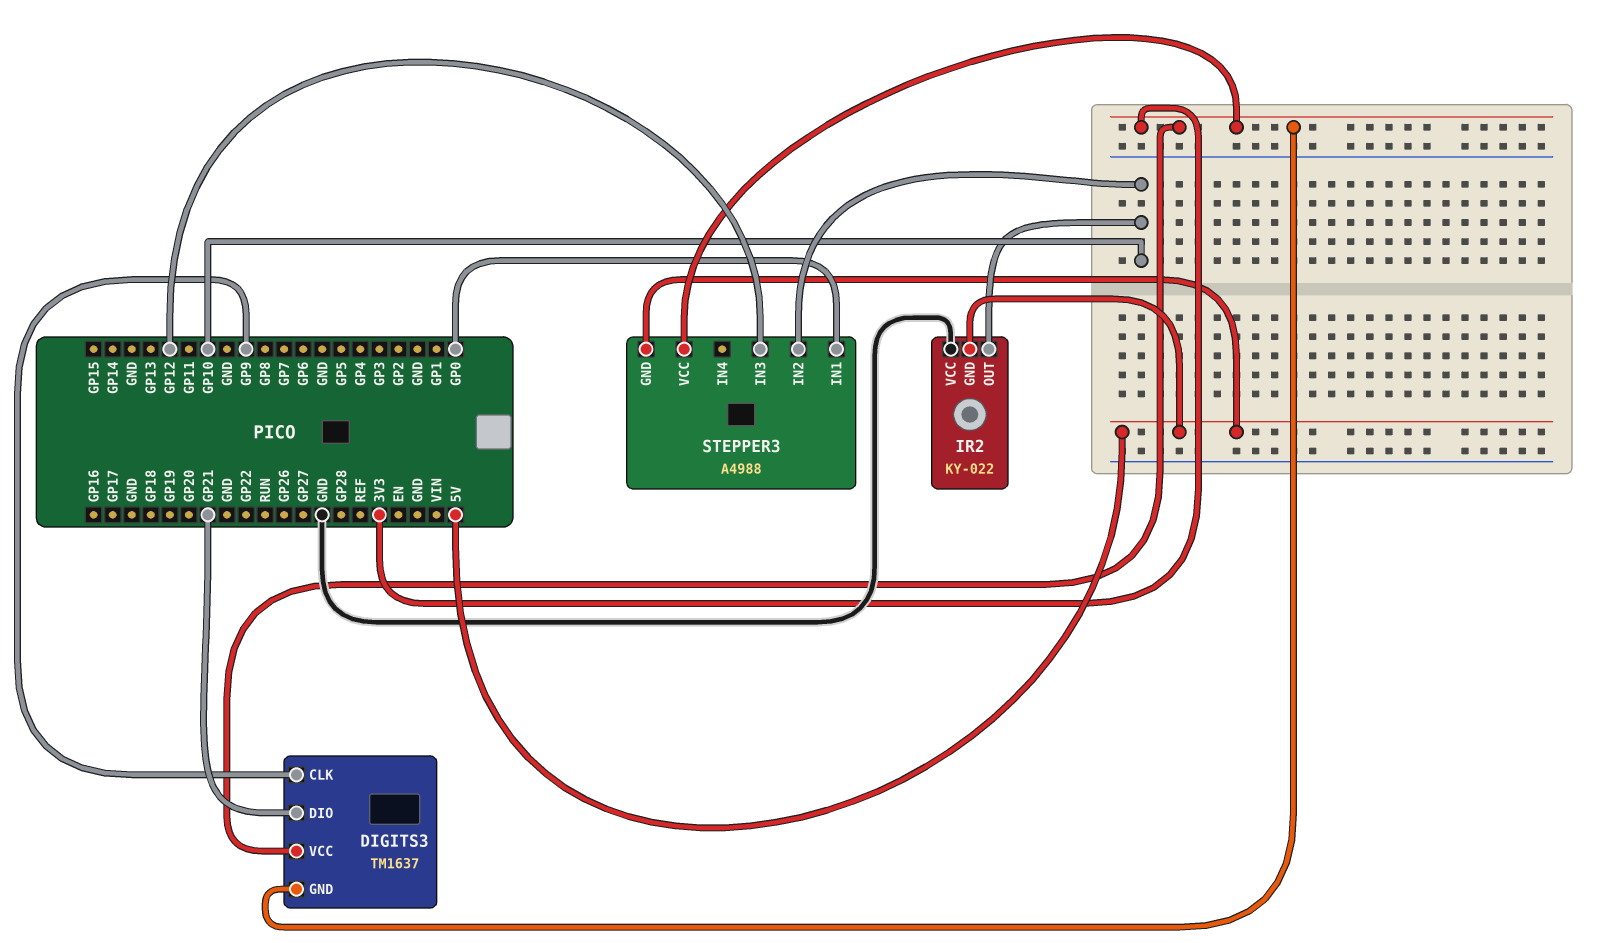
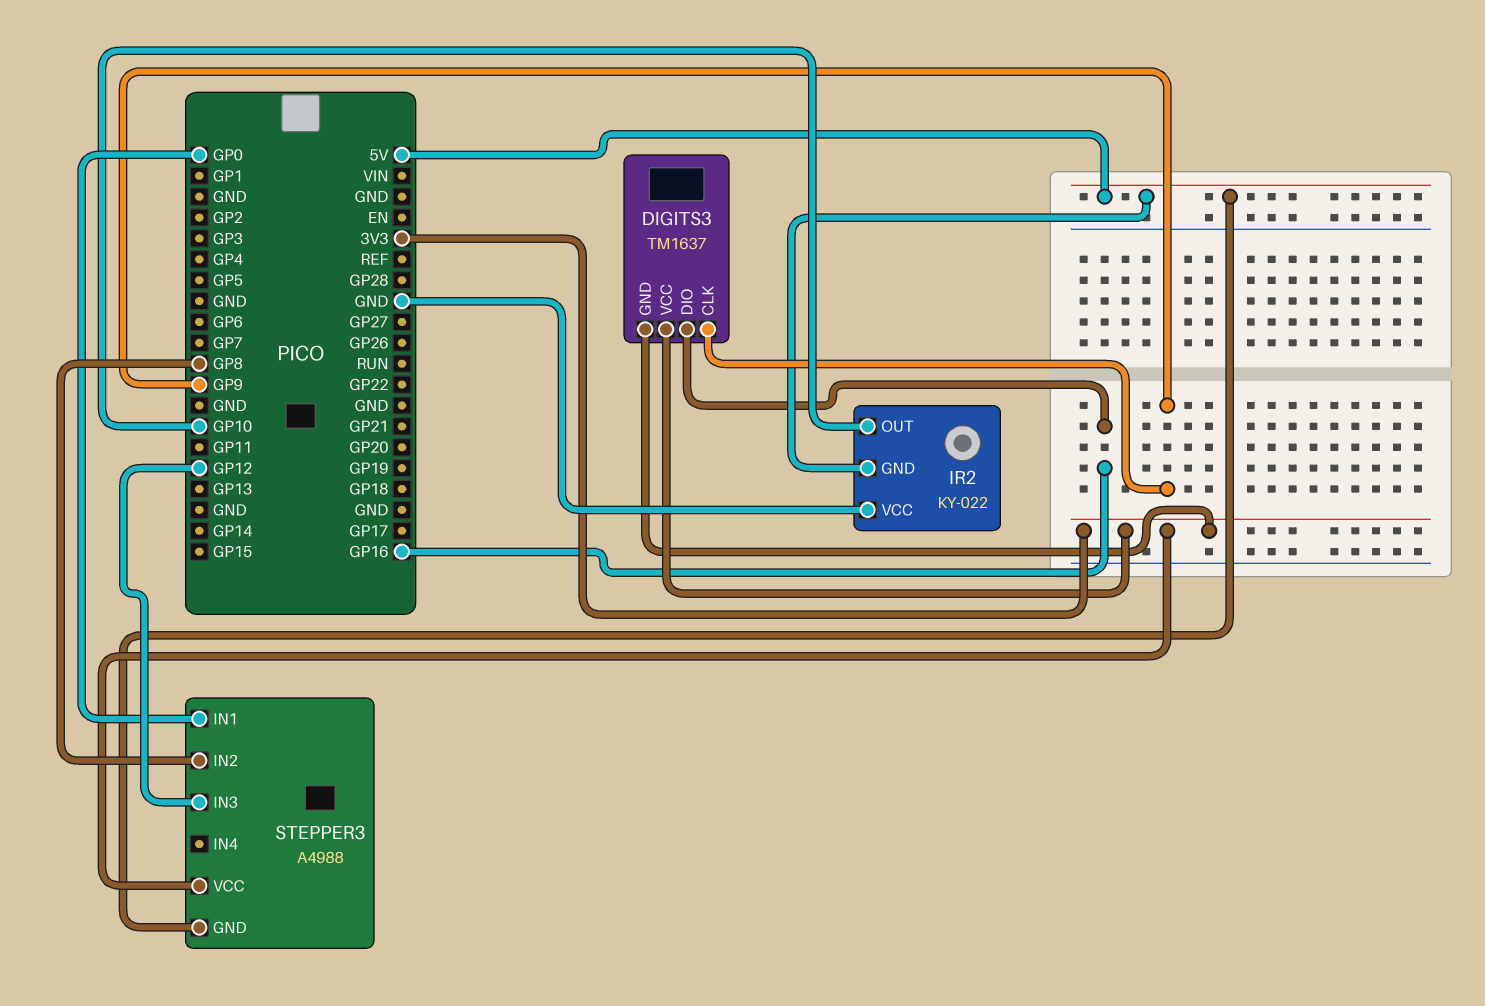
DIGITS3 pin DIO: GP21 -> GP16
STEPPER3 pin IN2: GP10 -> GP8

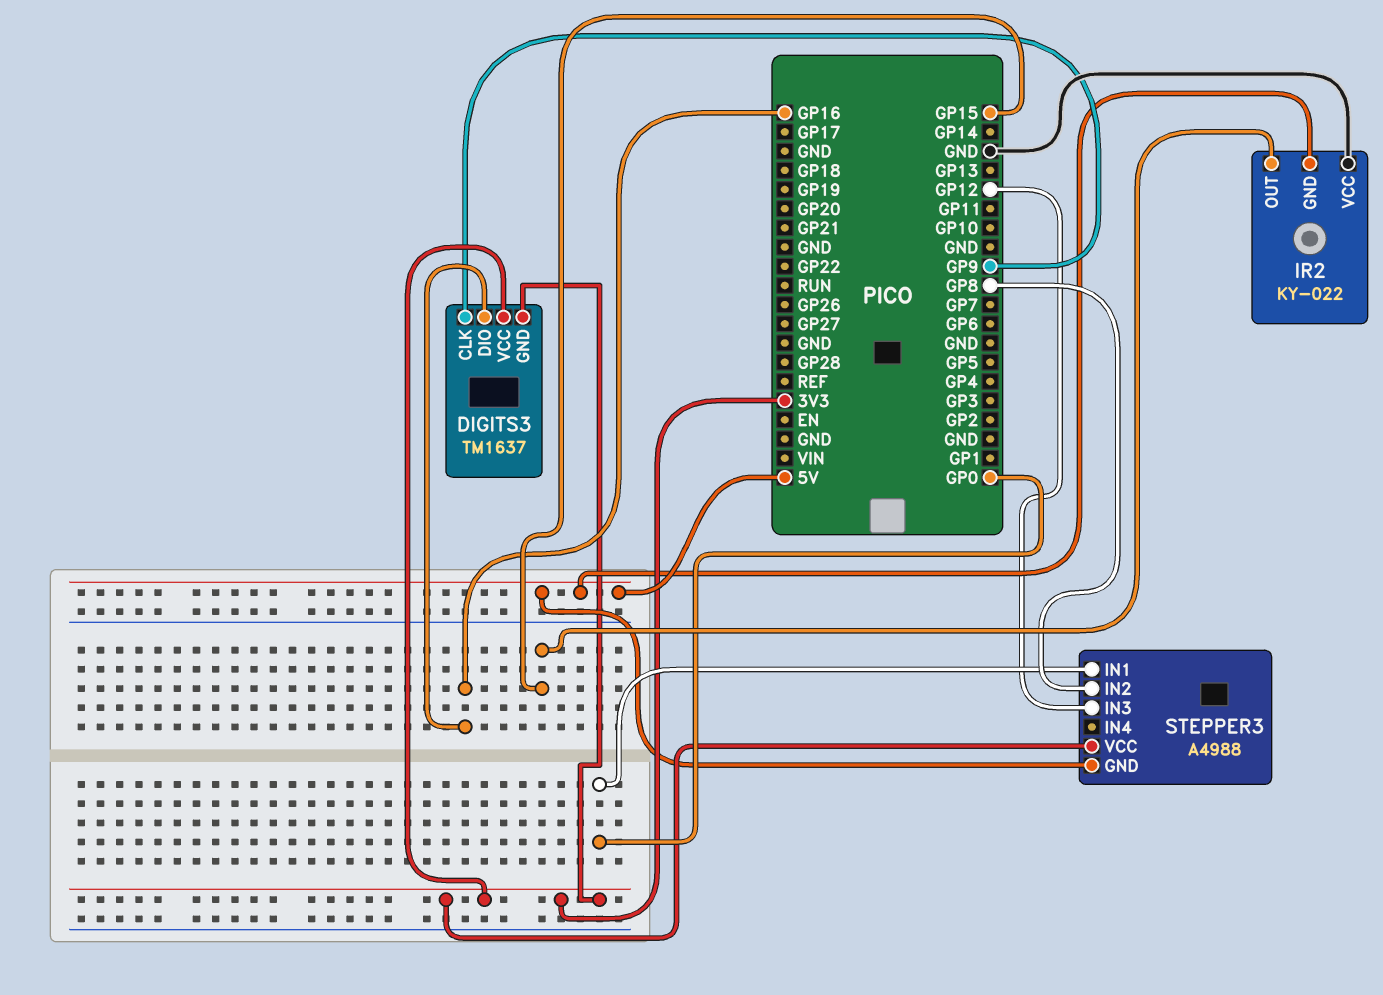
IR2 pin OUT: GP10 -> GP15

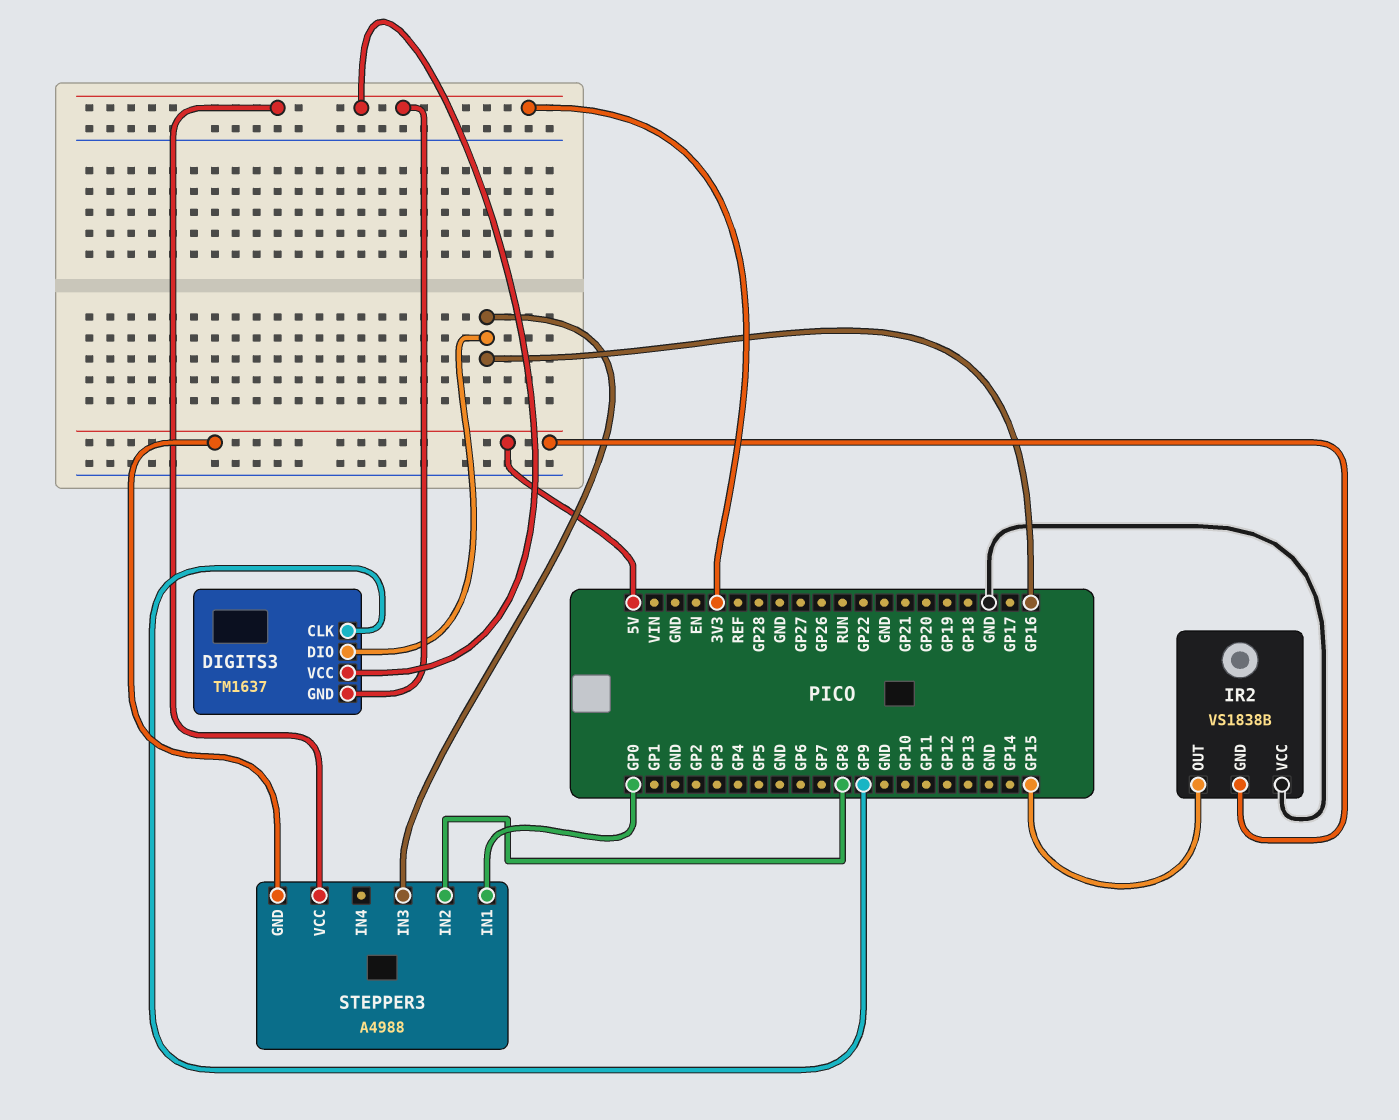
IR2: KY-022 -> VS1838B
STEPPER3 pin IN3: GP12 -> GP16

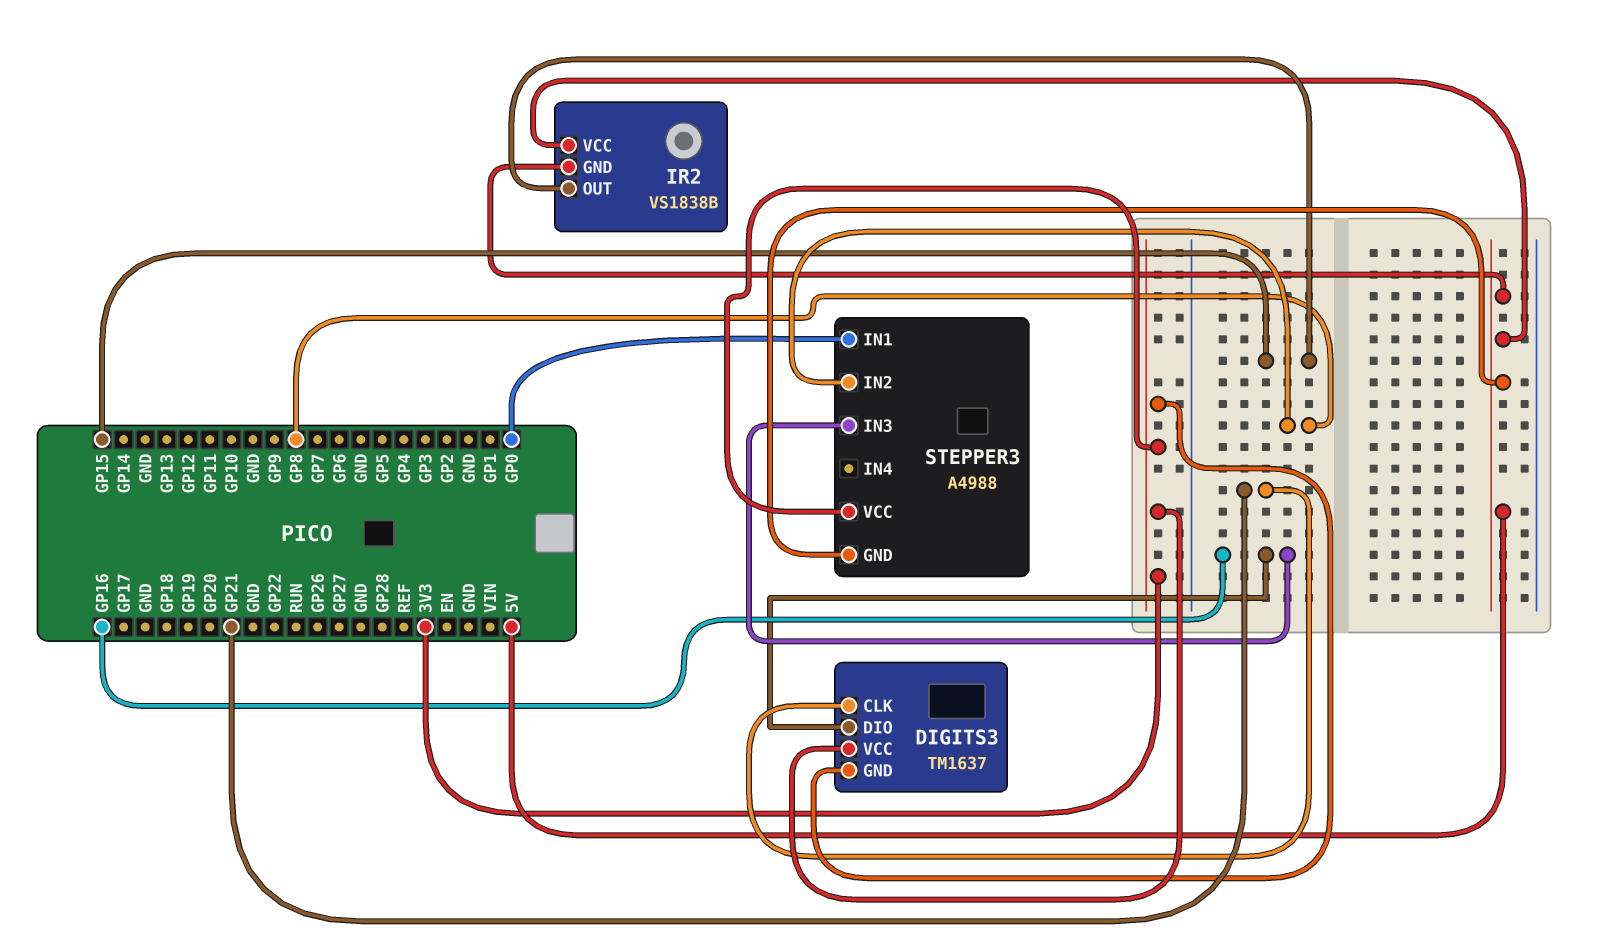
DIGITS3 pin CLK: GP9 -> GP21
IR2 pin VCC: GND -> 5V

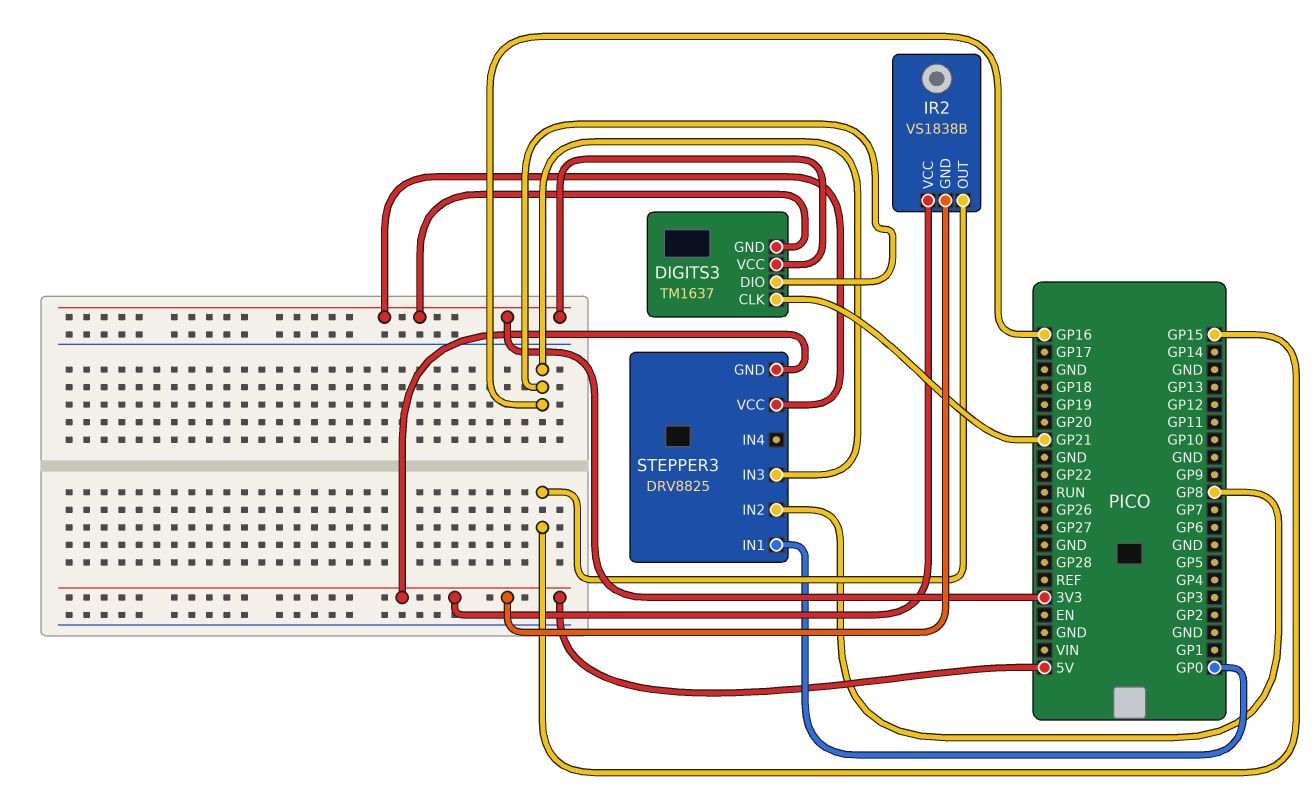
STEPPER3: A4988 -> DRV8825

